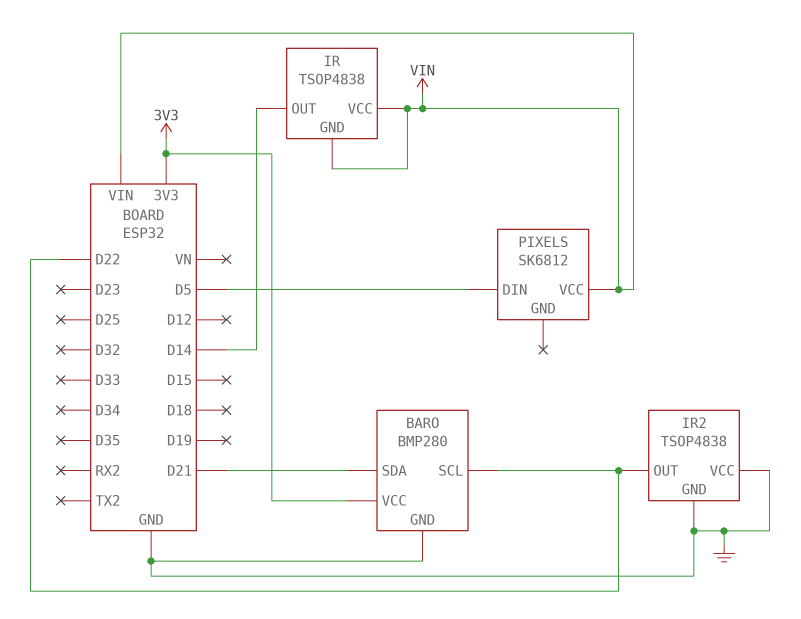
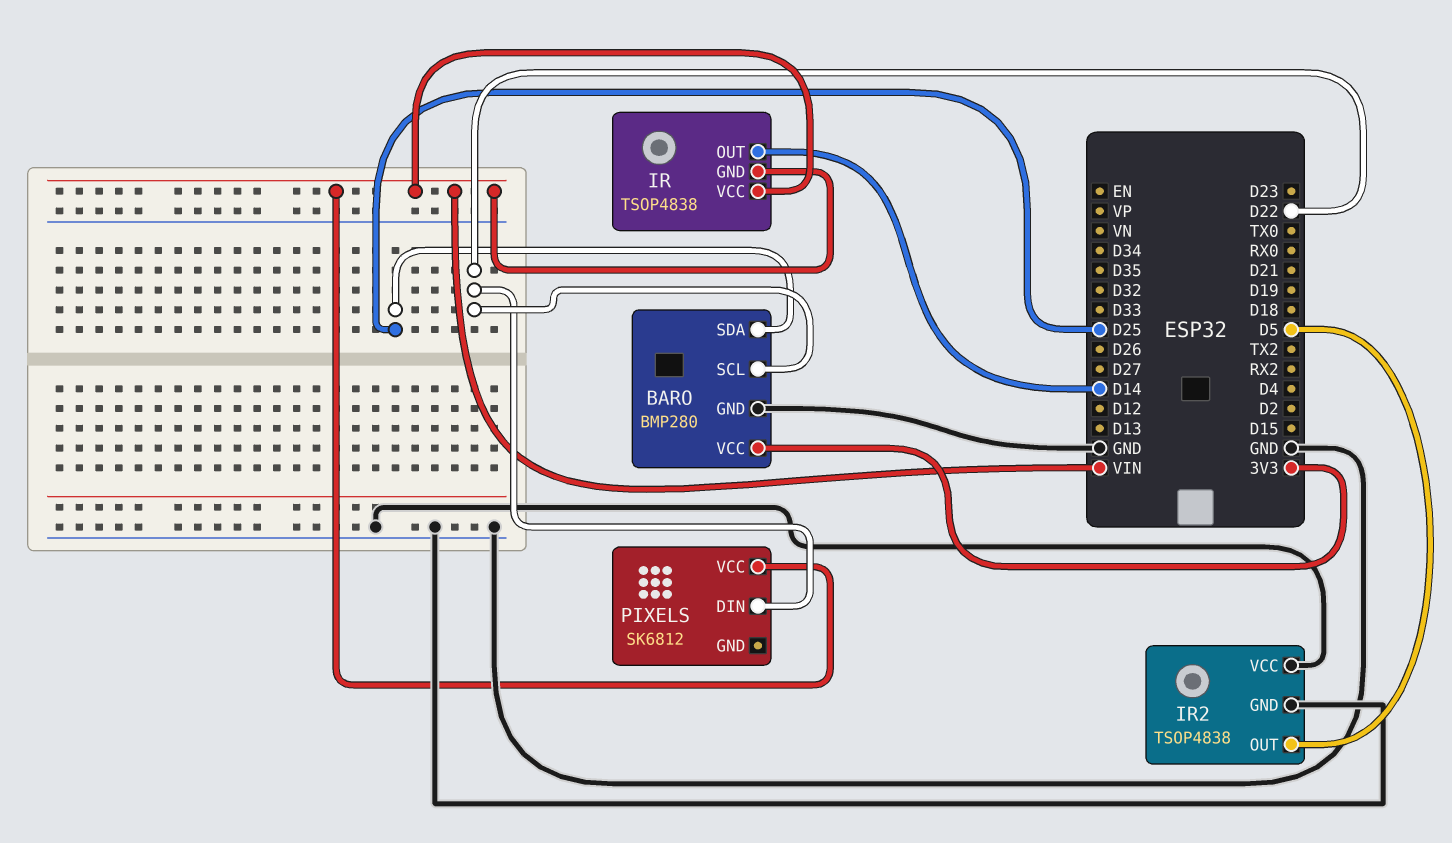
BARO pin SDA: D21 -> D25
IR2 pin OUT: D22 -> D5
PIXELS pin DIN: D5 -> D22

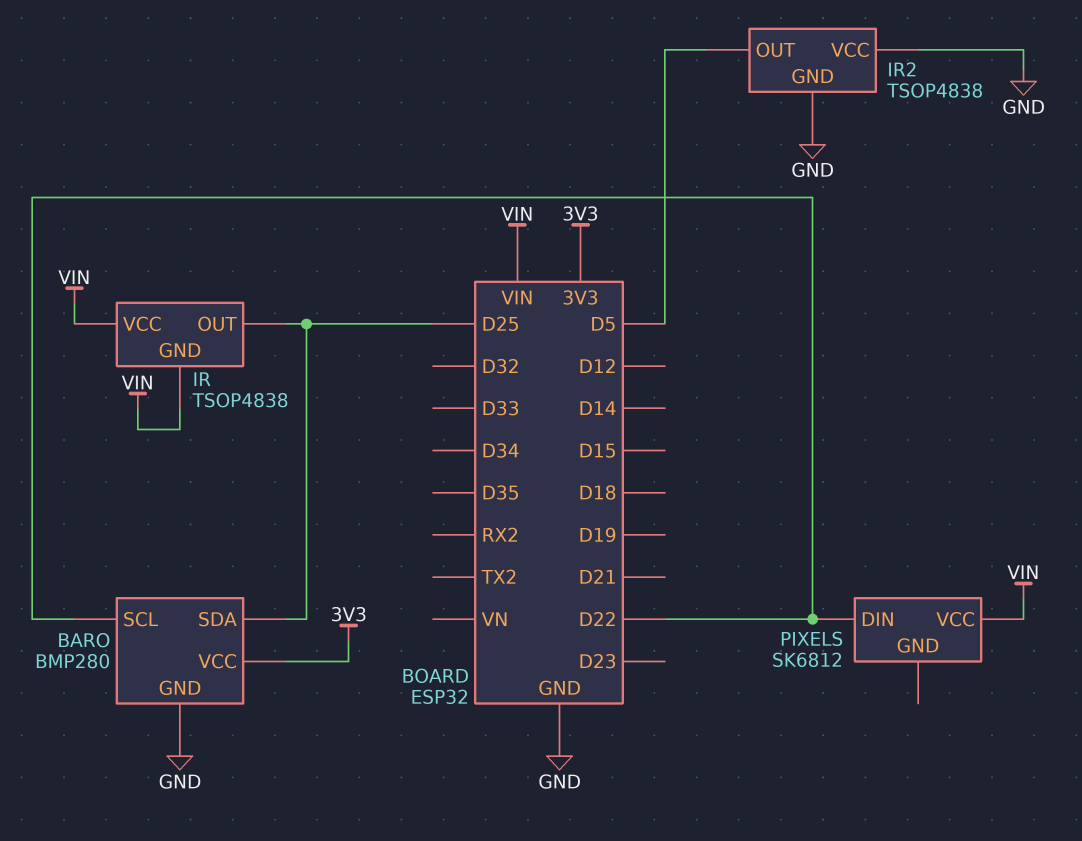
IR pin OUT: D14 -> D25

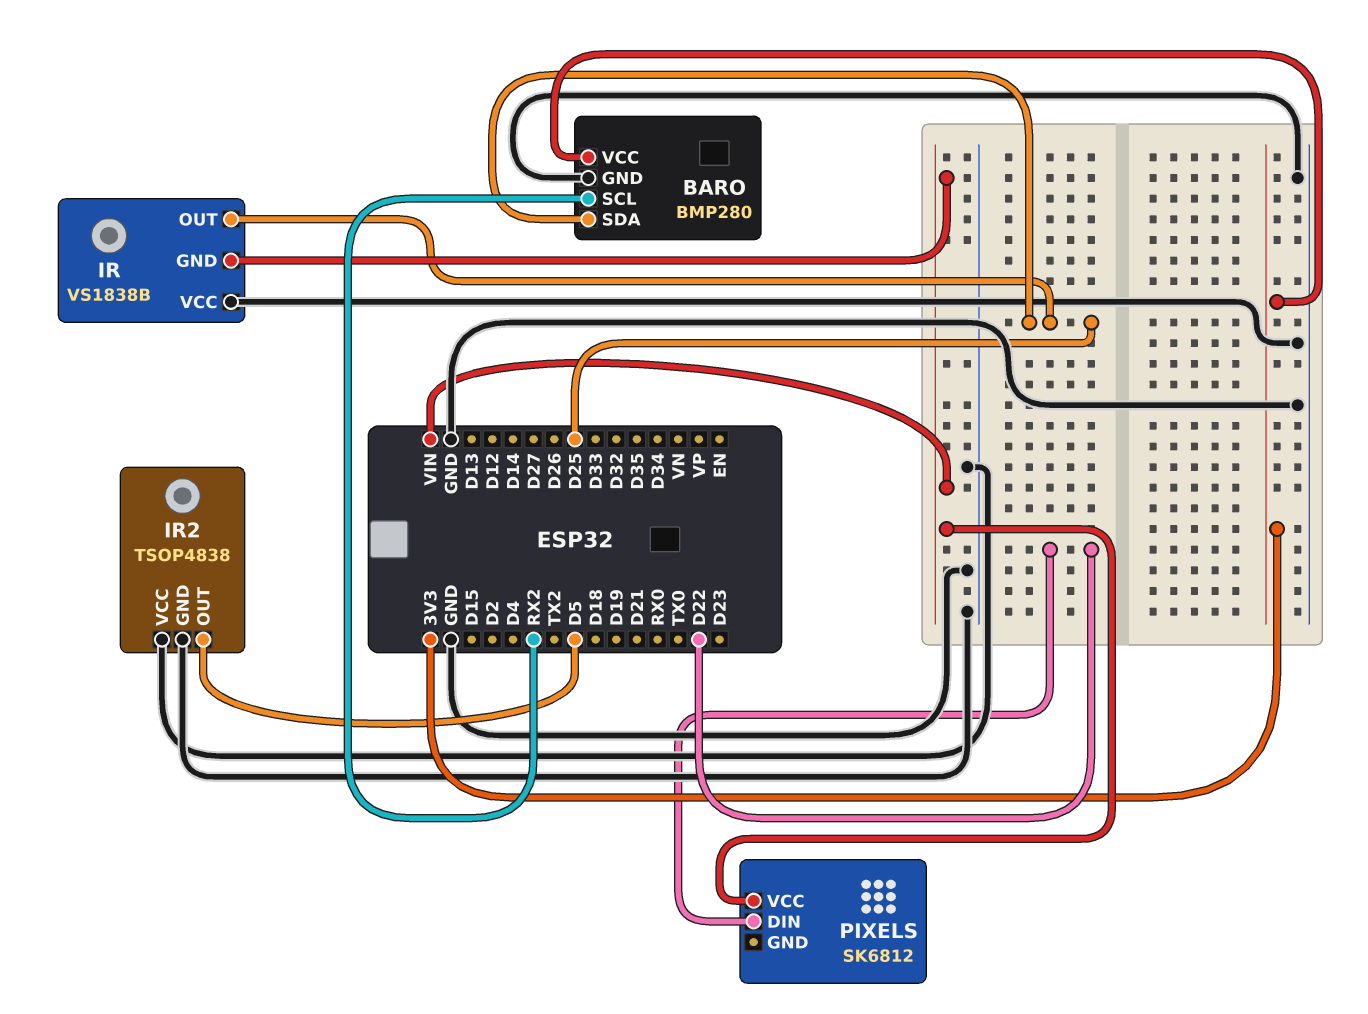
BARO pin SCL: D22 -> RX2
IR: TSOP4838 -> VS1838B
IR pin VCC: VIN -> GND

